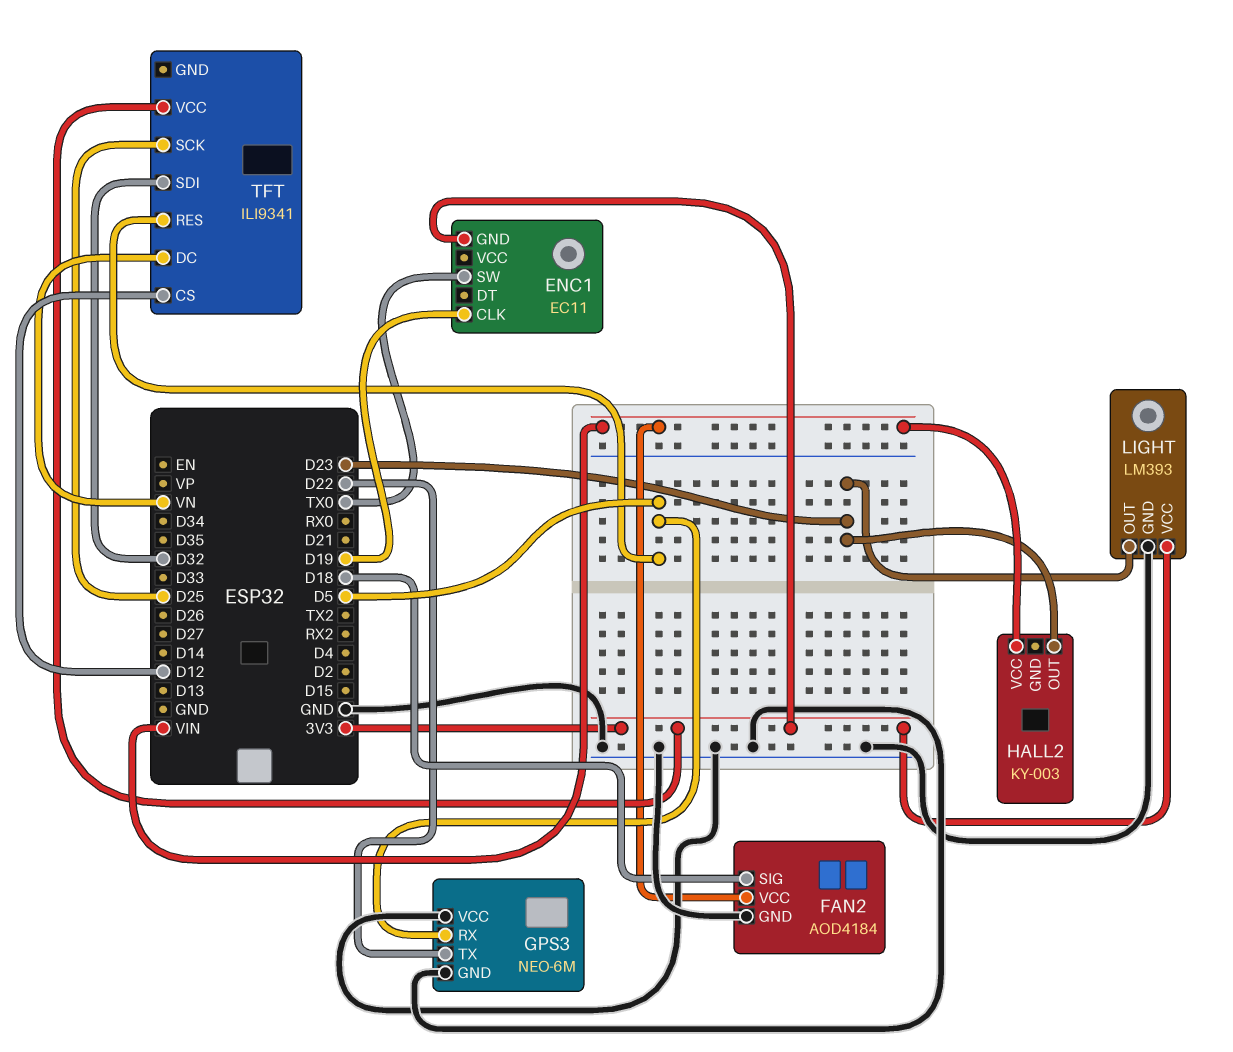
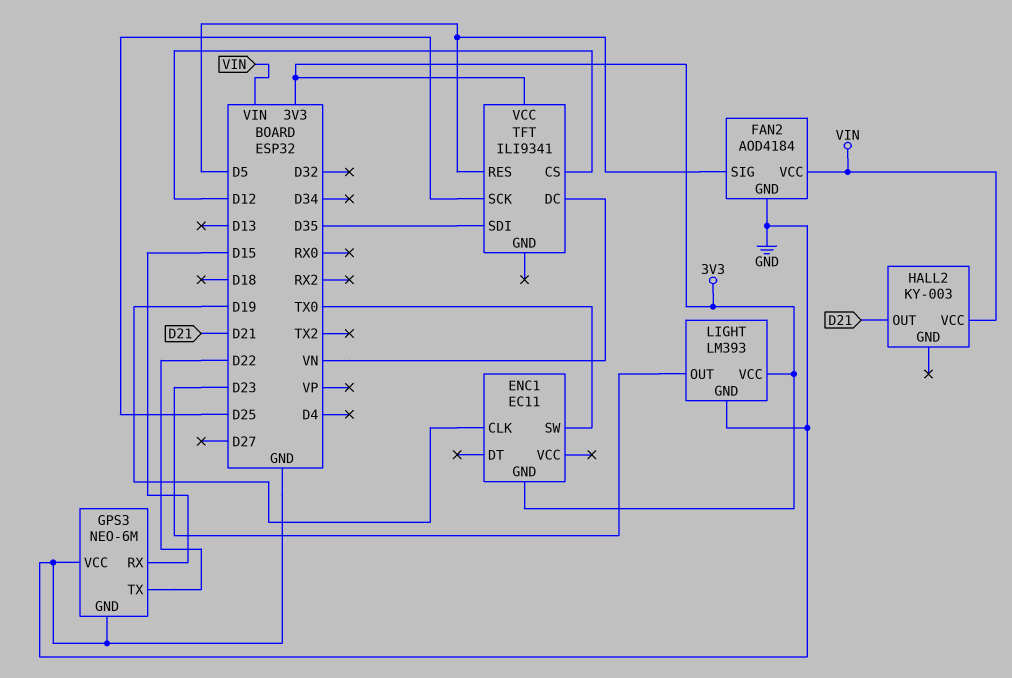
FAN2 pin SIG: D18 -> D5
GPS3 pin RX: D5 -> D15
HALL2 pin OUT: D23 -> D21
TFT pin SDI: D32 -> D35

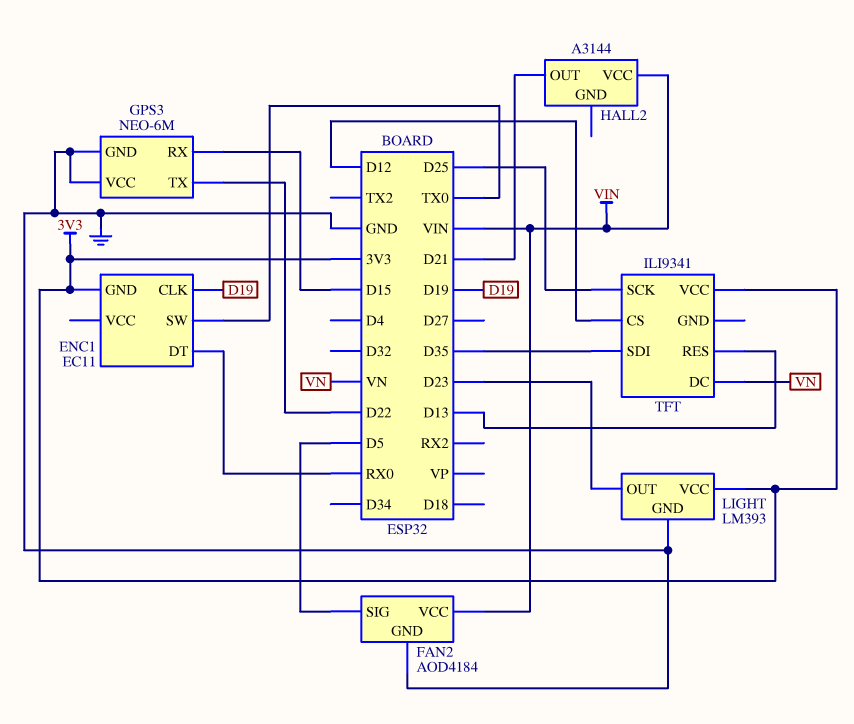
ENC1 pin DT: none -> RX0
HALL2: KY-003 -> A3144
TFT pin RES: D5 -> D13

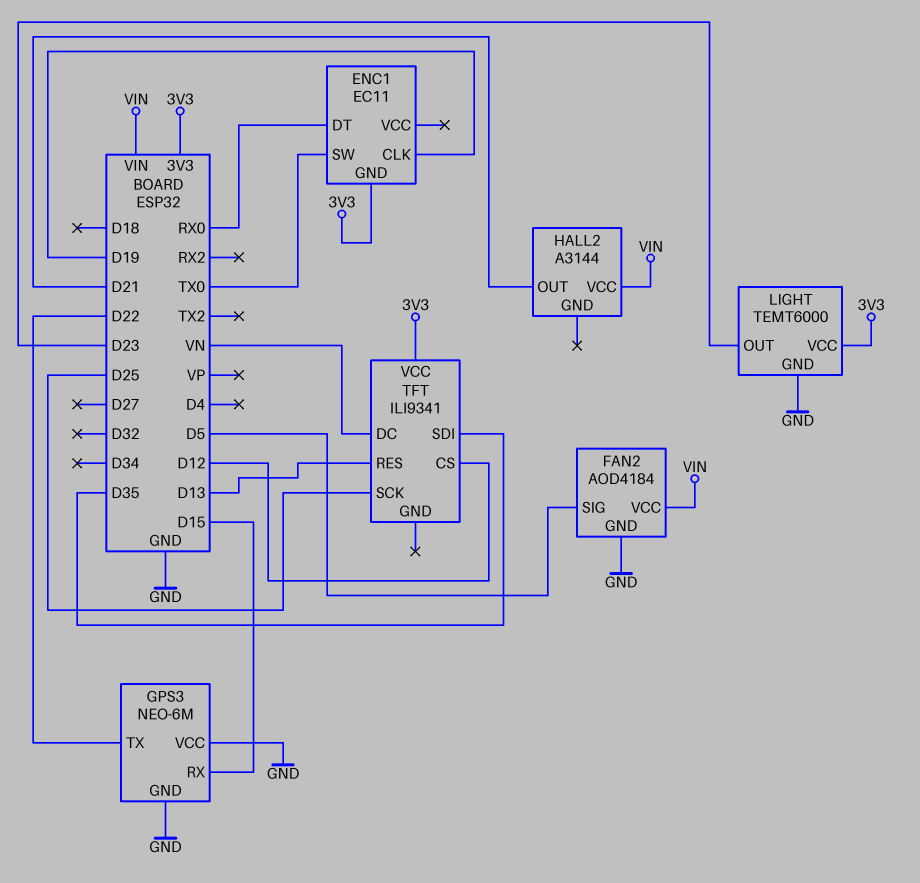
LIGHT: LM393 -> TEMT6000

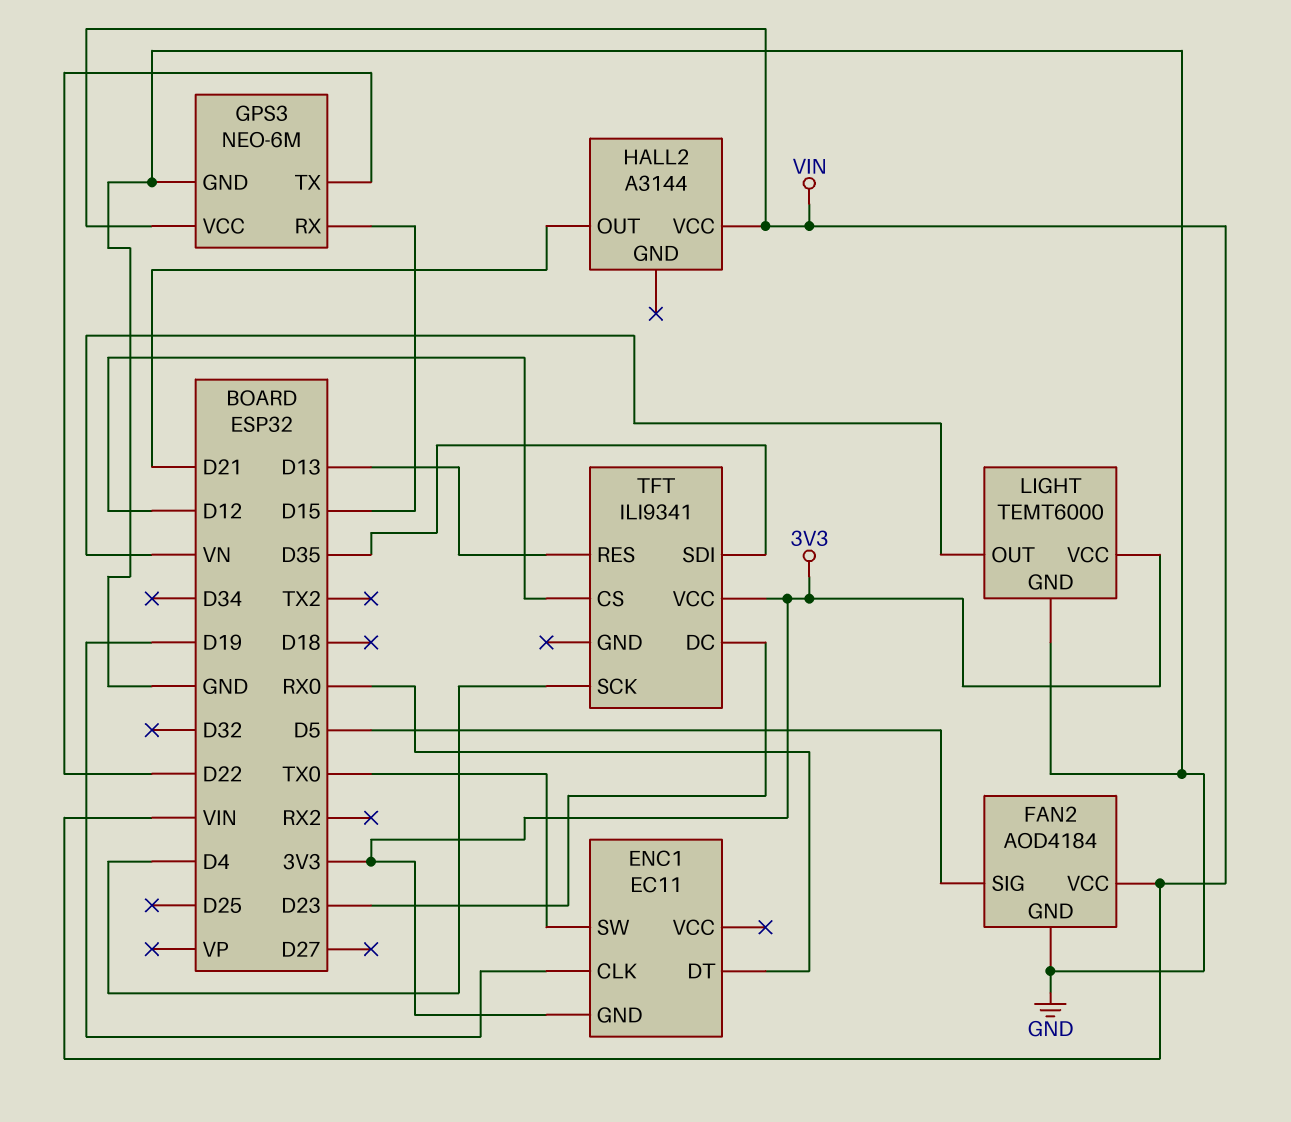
GPS3 pin VCC: GND -> VIN
LIGHT pin OUT: D23 -> VN
TFT pin DC: VN -> D23
TFT pin SCK: D25 -> D4

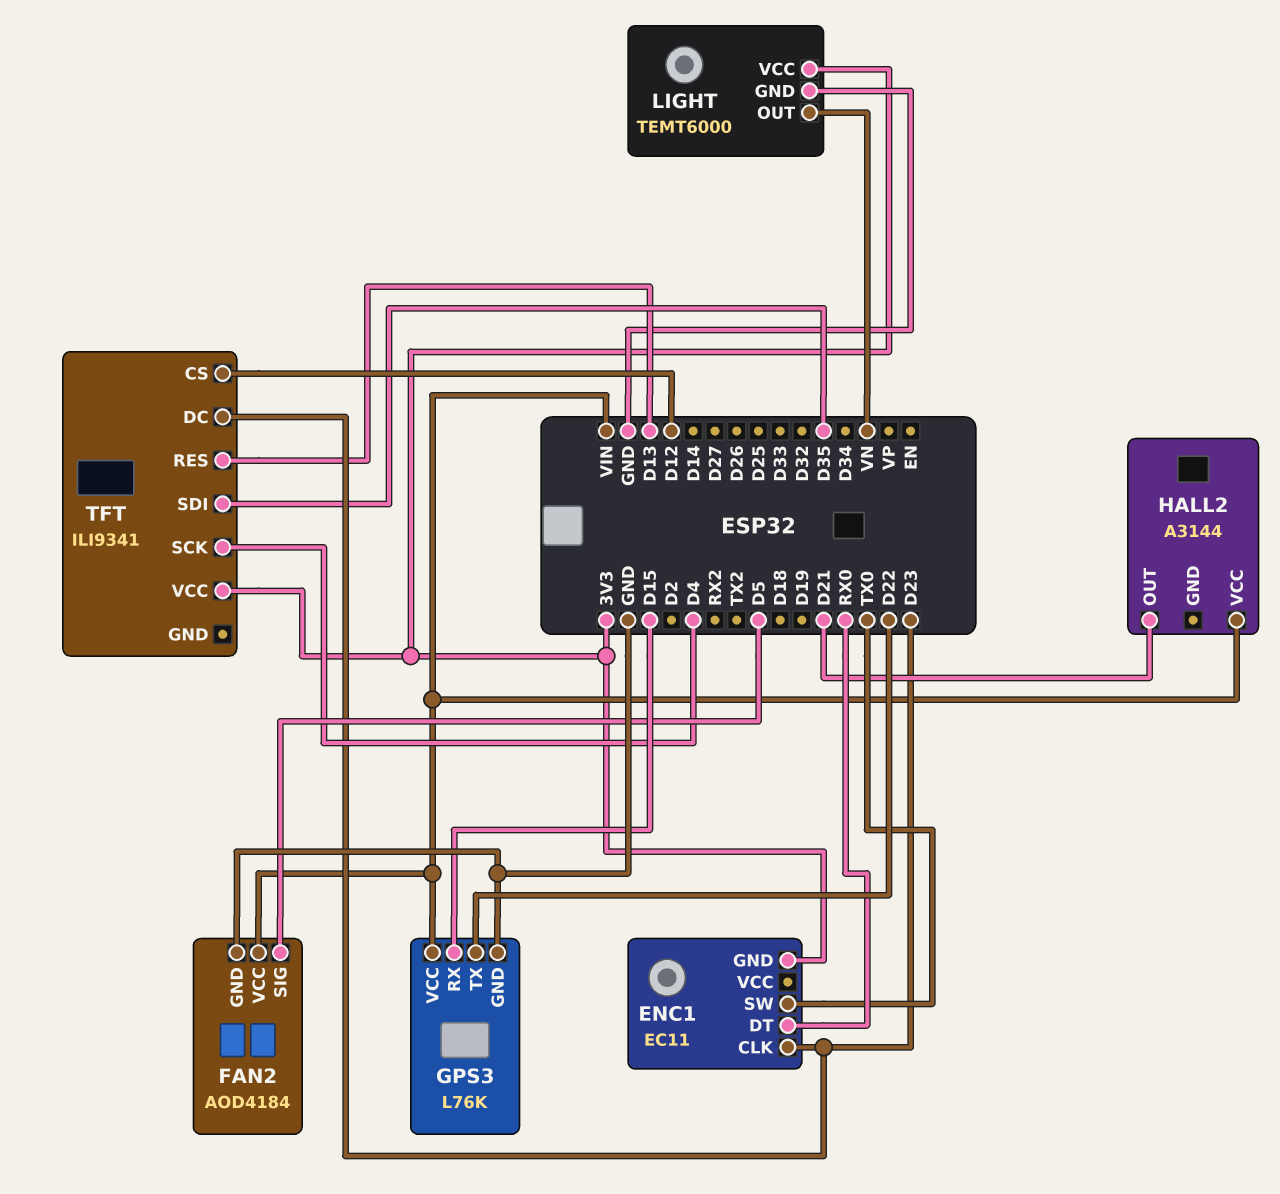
ENC1 pin CLK: D19 -> D23
GPS3: NEO-6M -> L76K

